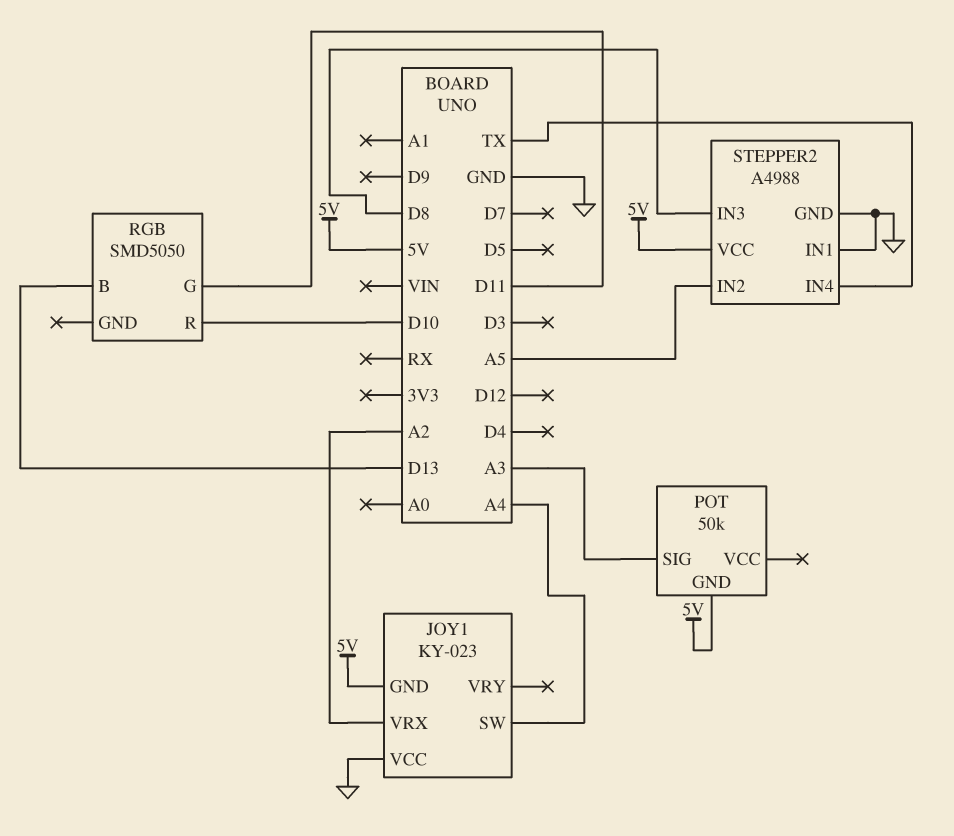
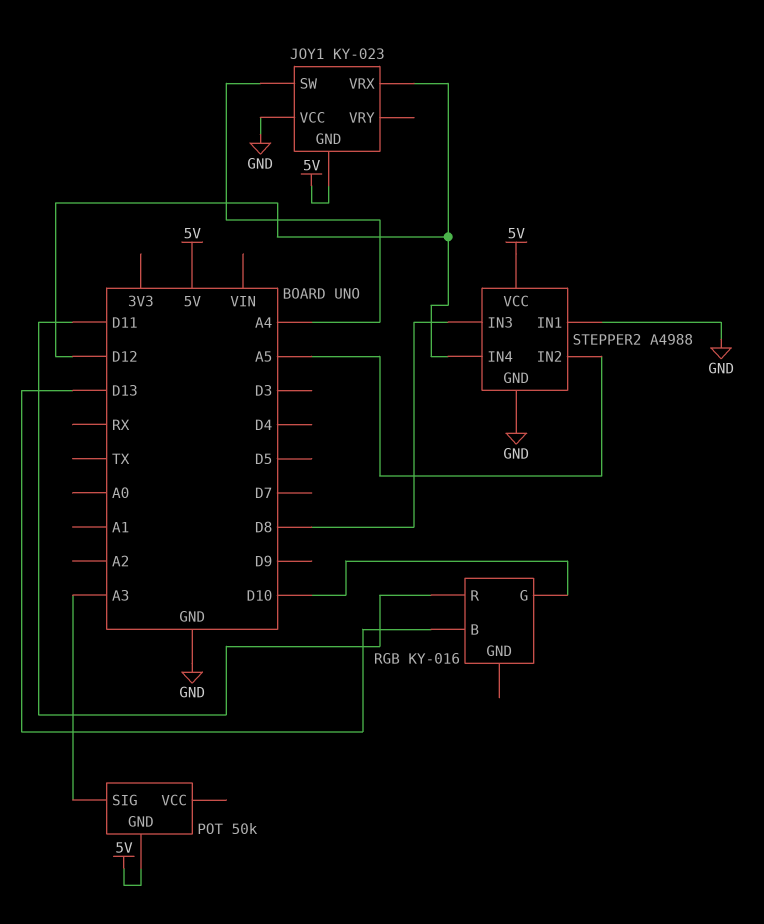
JOY1 pin VRX: A2 -> D12
RGB: SMD5050 -> KY-016
RGB pin G: D11 -> D10
RGB pin R: D10 -> D11
STEPPER2 pin IN4: TX -> D12

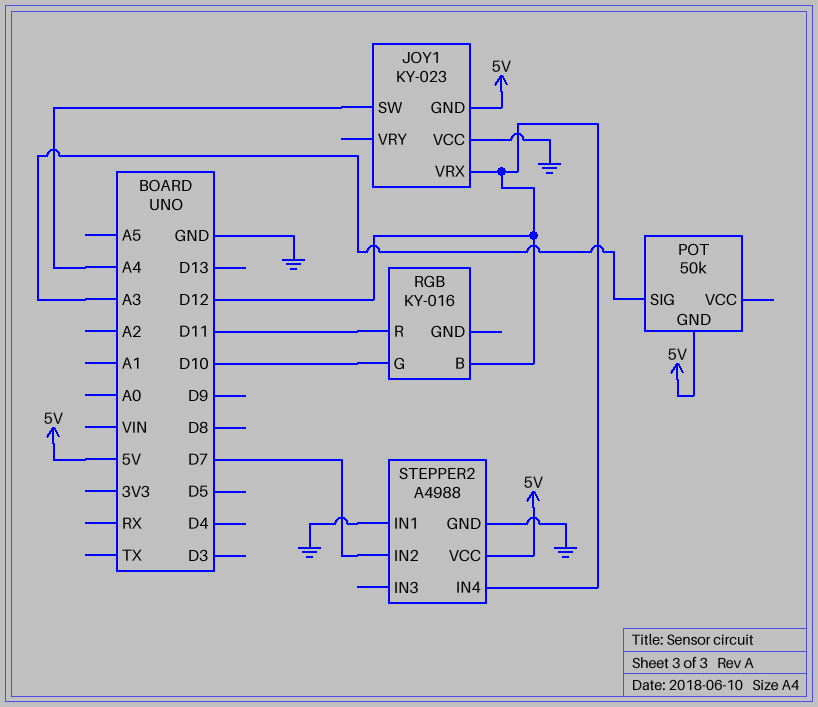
RGB pin B: D13 -> D12
STEPPER2 pin IN2: A5 -> D7
STEPPER2 pin IN3: D8 -> none

